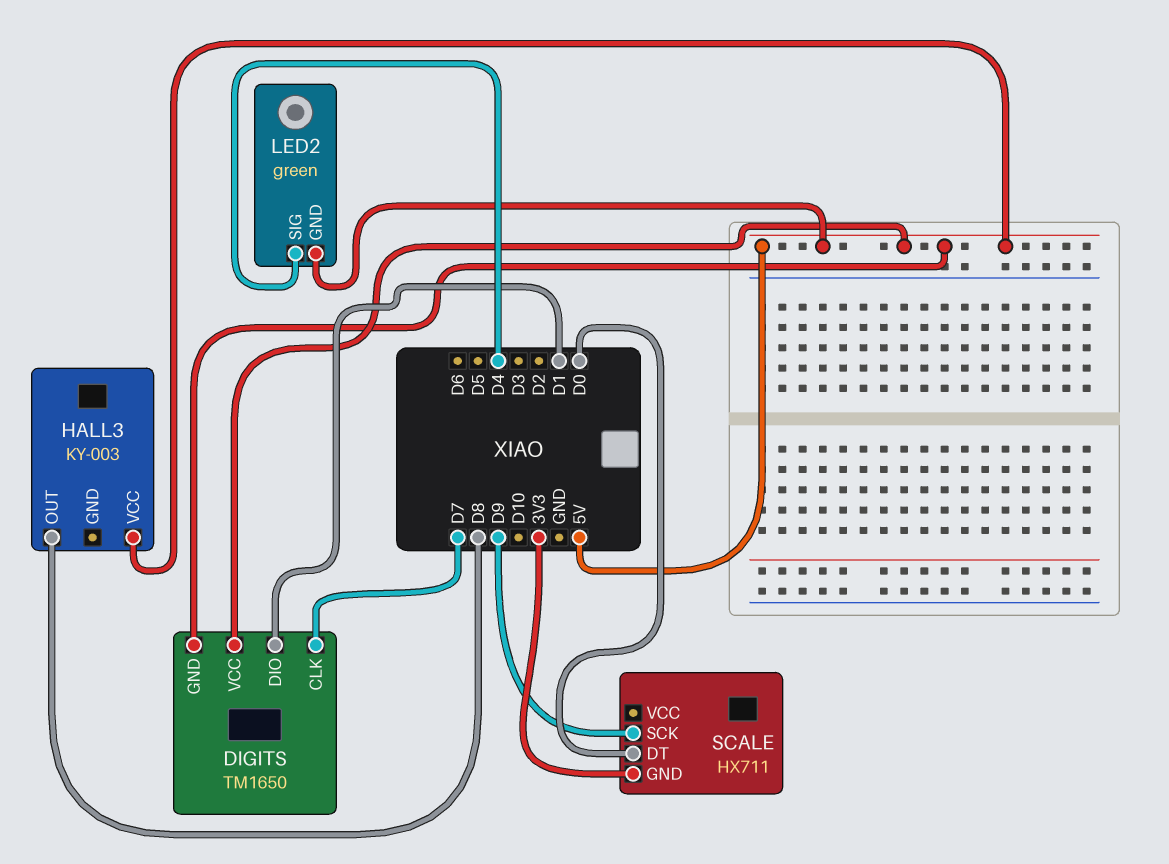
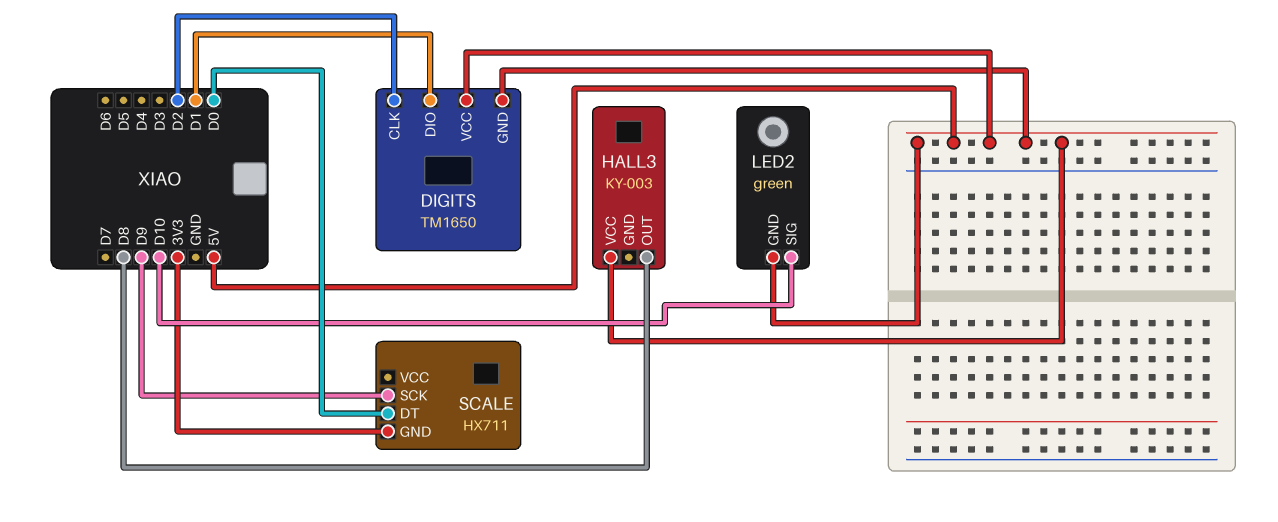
DIGITS pin CLK: D7 -> D2
LED2 pin SIG: D4 -> D10

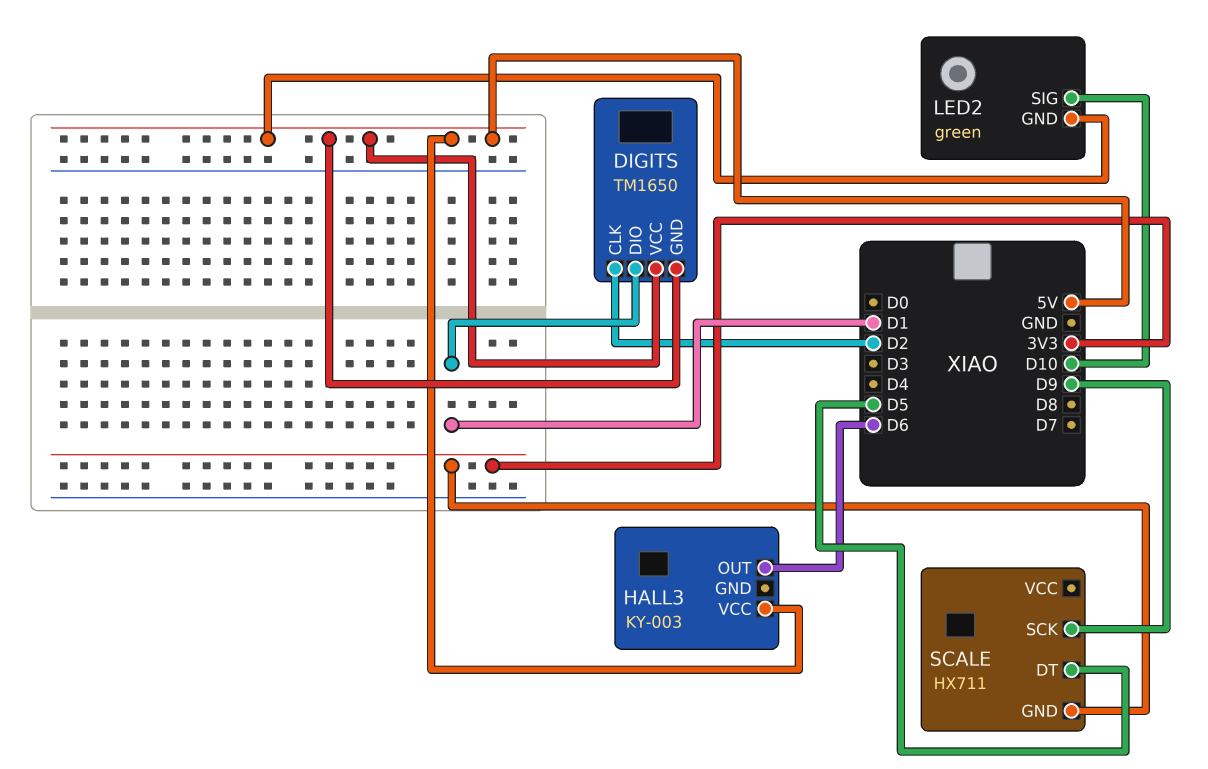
HALL3 pin OUT: D8 -> D6
SCALE pin DT: D0 -> D5

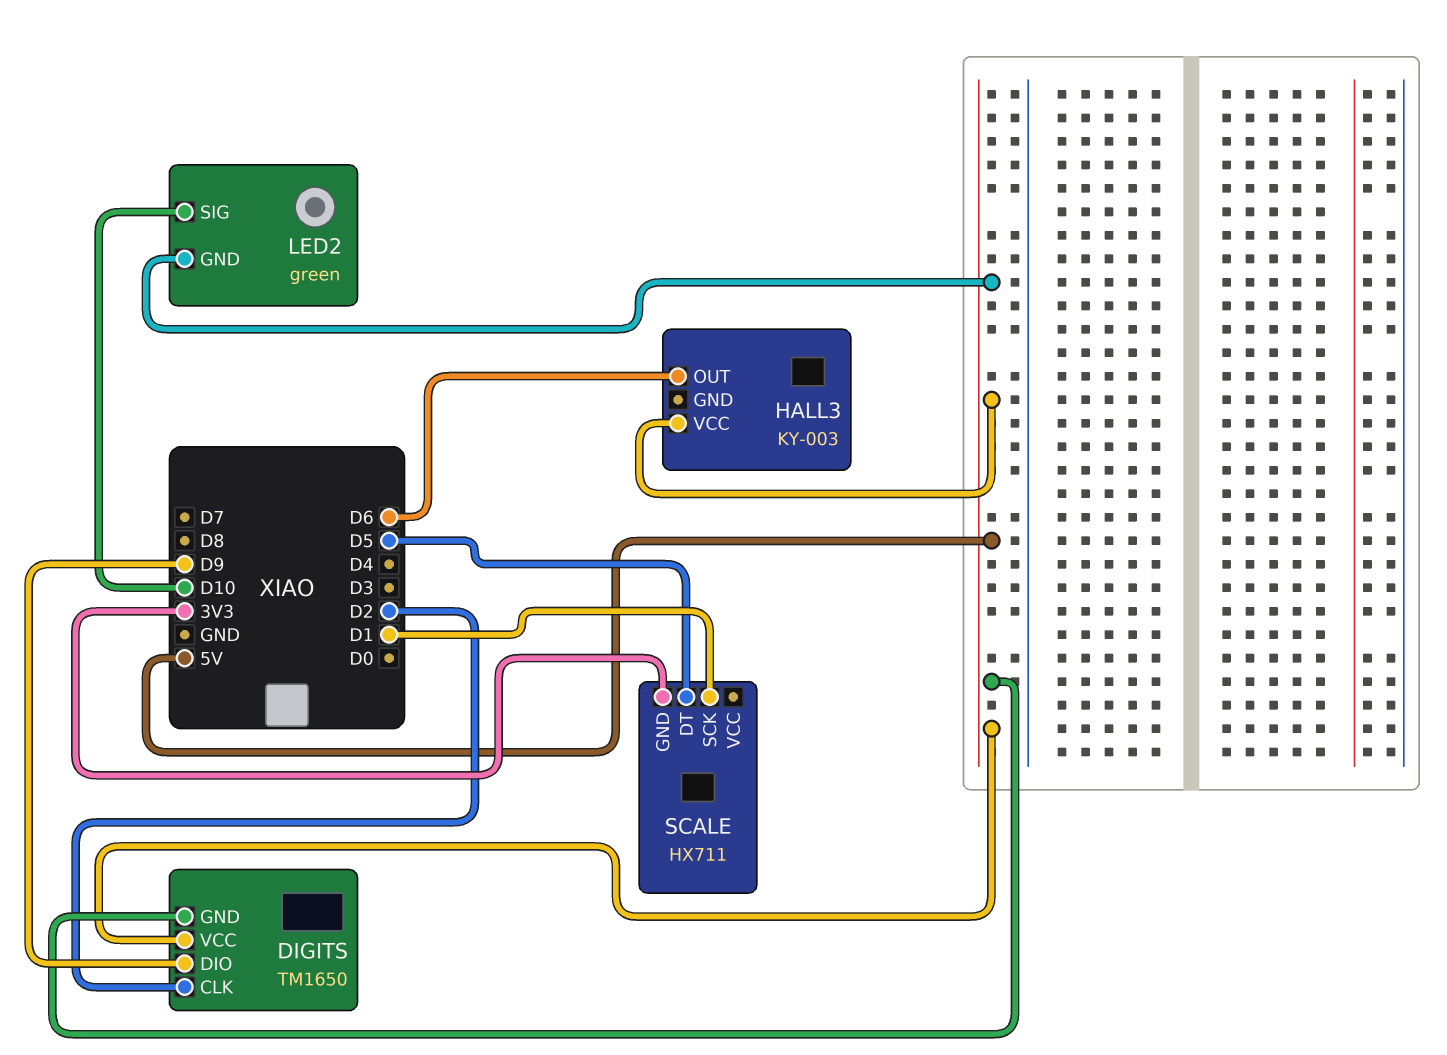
DIGITS pin DIO: D1 -> D9
SCALE pin SCK: D9 -> D1

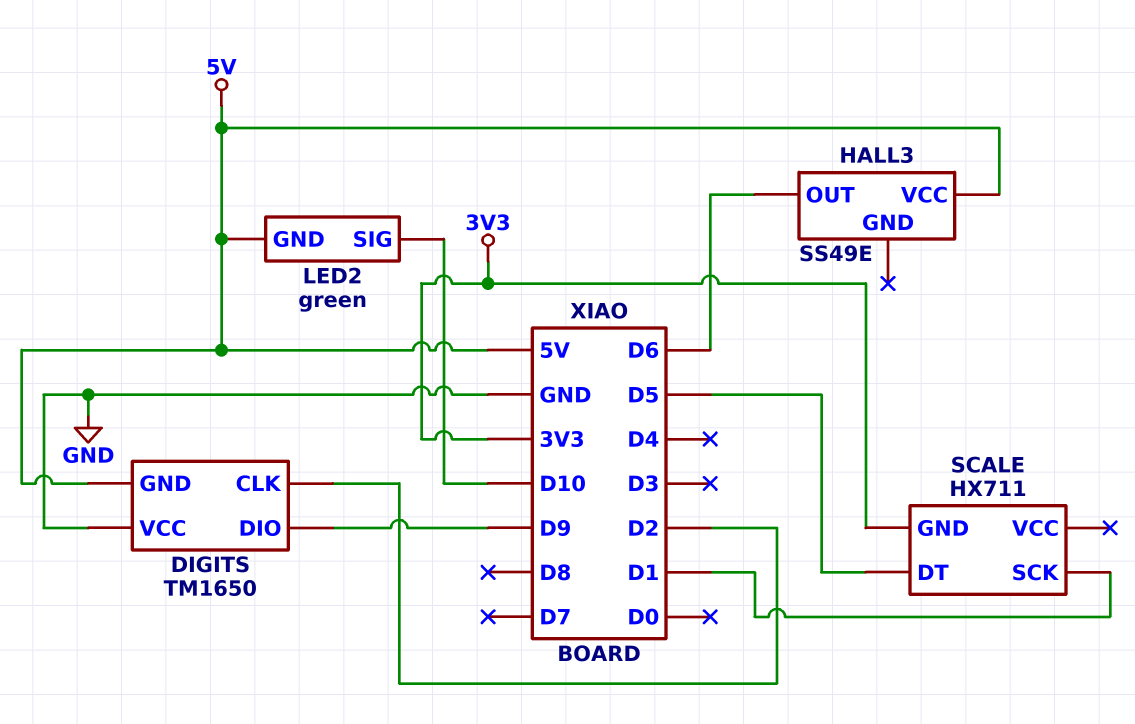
DIGITS pin VCC: 5V -> GND
HALL3: KY-003 -> SS49E

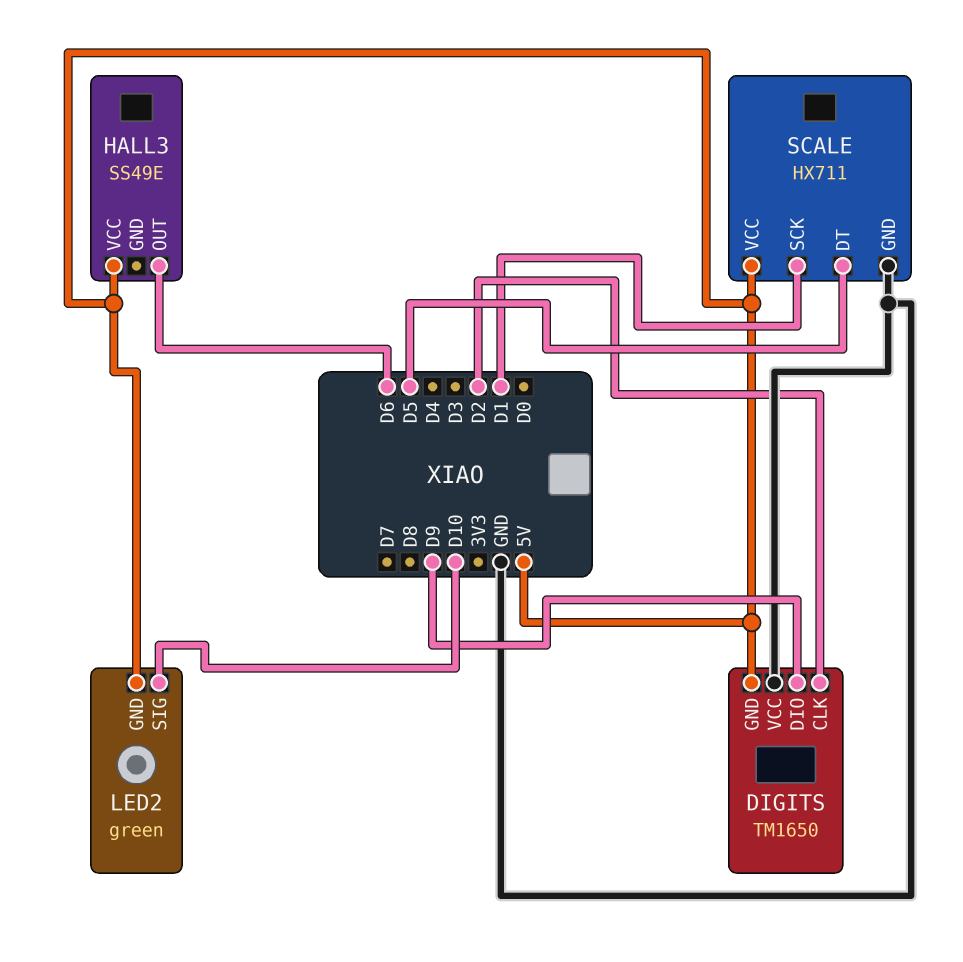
SCALE pin GND: 3V3 -> GND
SCALE pin VCC: none -> 5V

